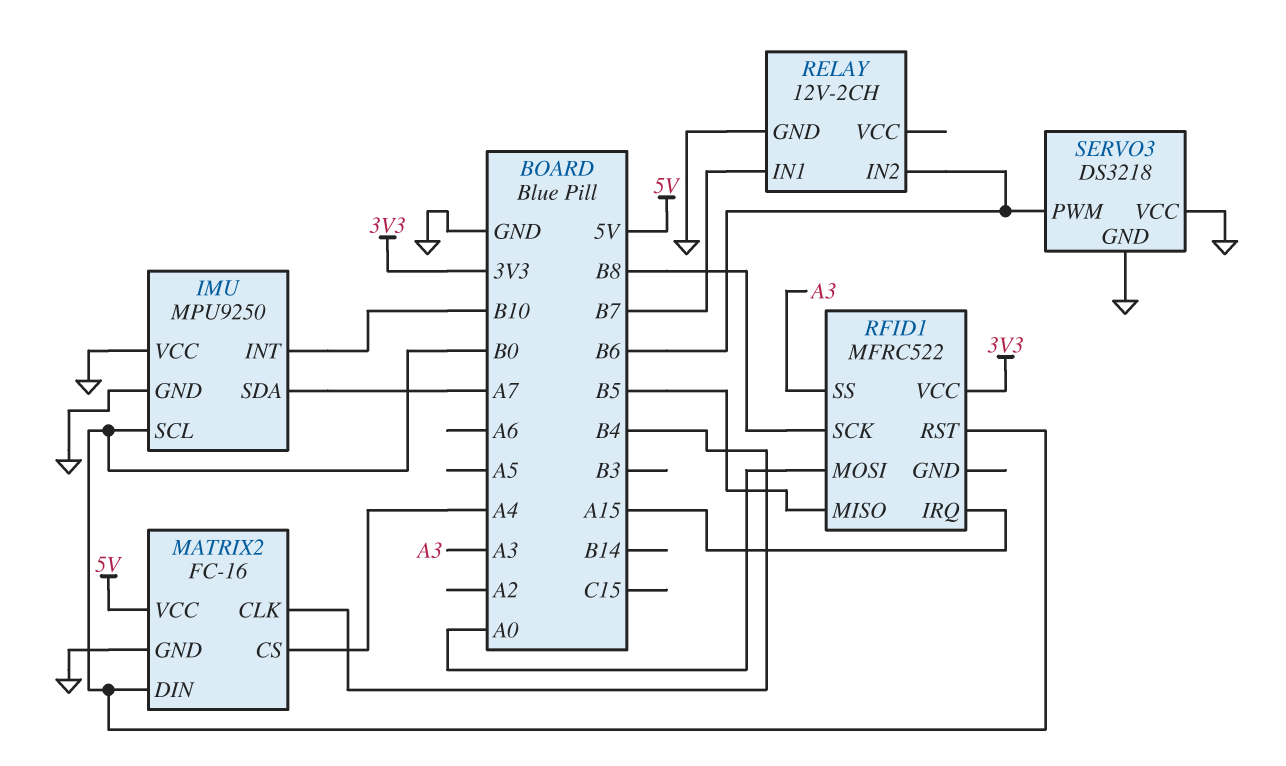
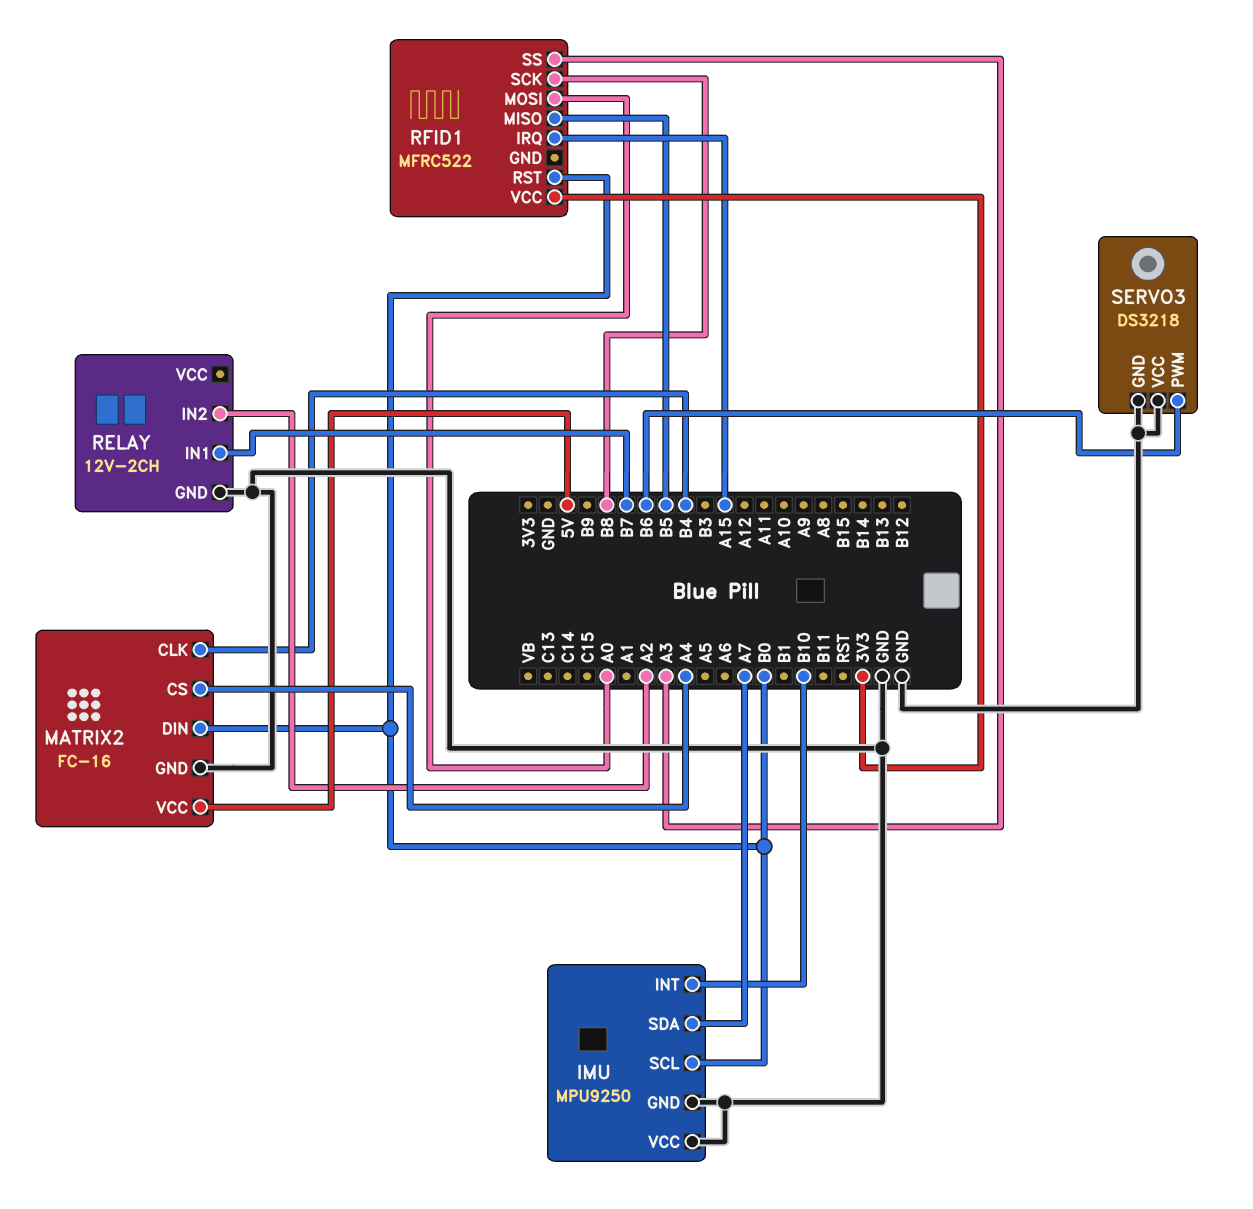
RELAY pin IN2: B6 -> A2

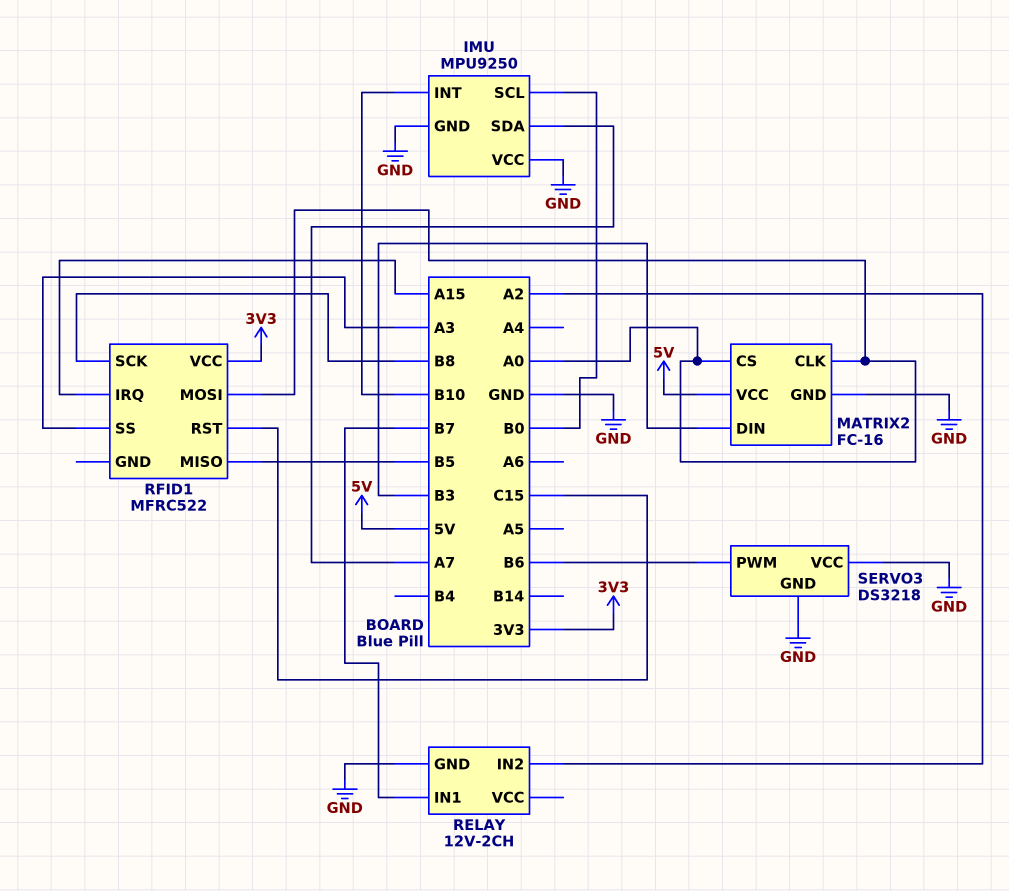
MATRIX2 pin CLK: B4 -> A0
MATRIX2 pin CS: A4 -> A0
MATRIX2 pin DIN: B0 -> B3
RFID1 pin RST: B0 -> C15

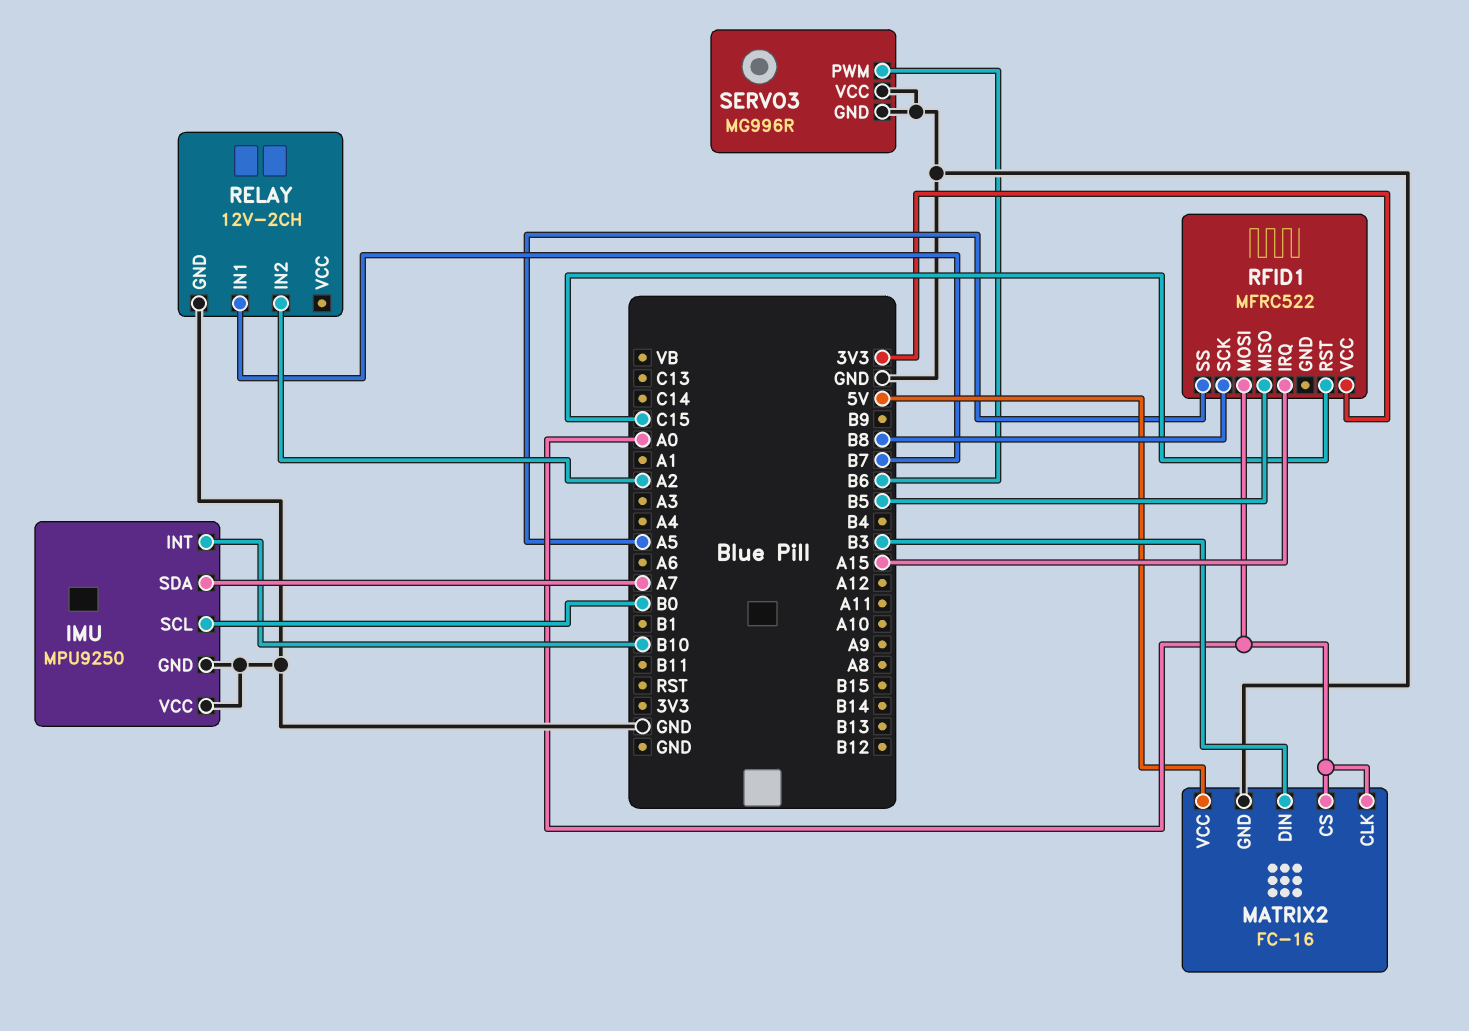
RFID1 pin SS: A3 -> A5
SERVO3: DS3218 -> MG996R

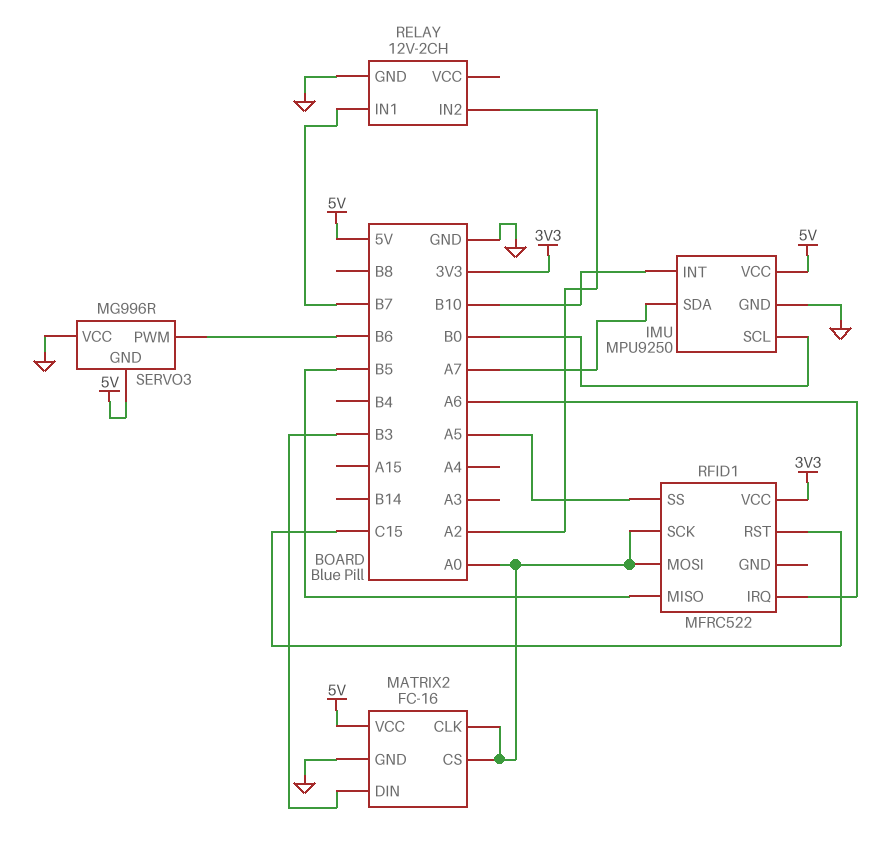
IMU pin VCC: GND -> 5V
RFID1 pin IRQ: A15 -> A6
RFID1 pin SCK: B8 -> A0
SERVO3 pin GND: GND -> 5V

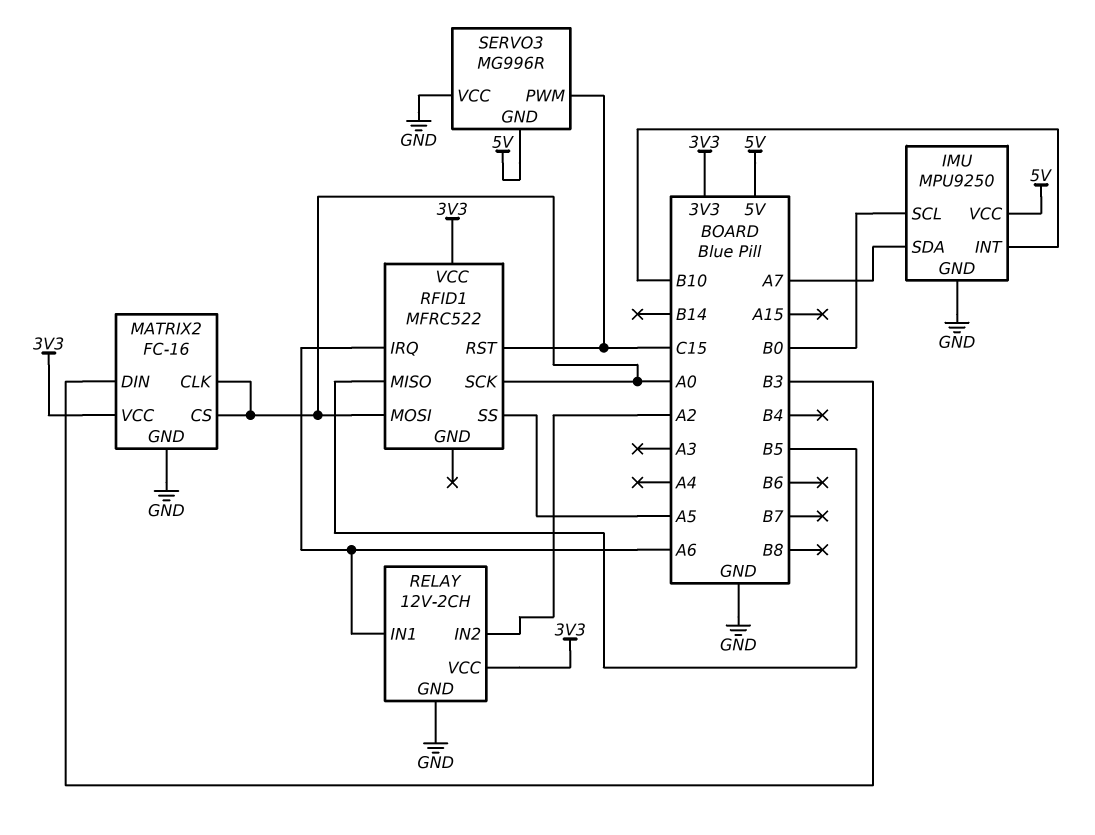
MATRIX2 pin VCC: 5V -> 3V3
RELAY pin IN1: B7 -> A6
RELAY pin VCC: none -> 3V3
SERVO3 pin PWM: B6 -> C15

